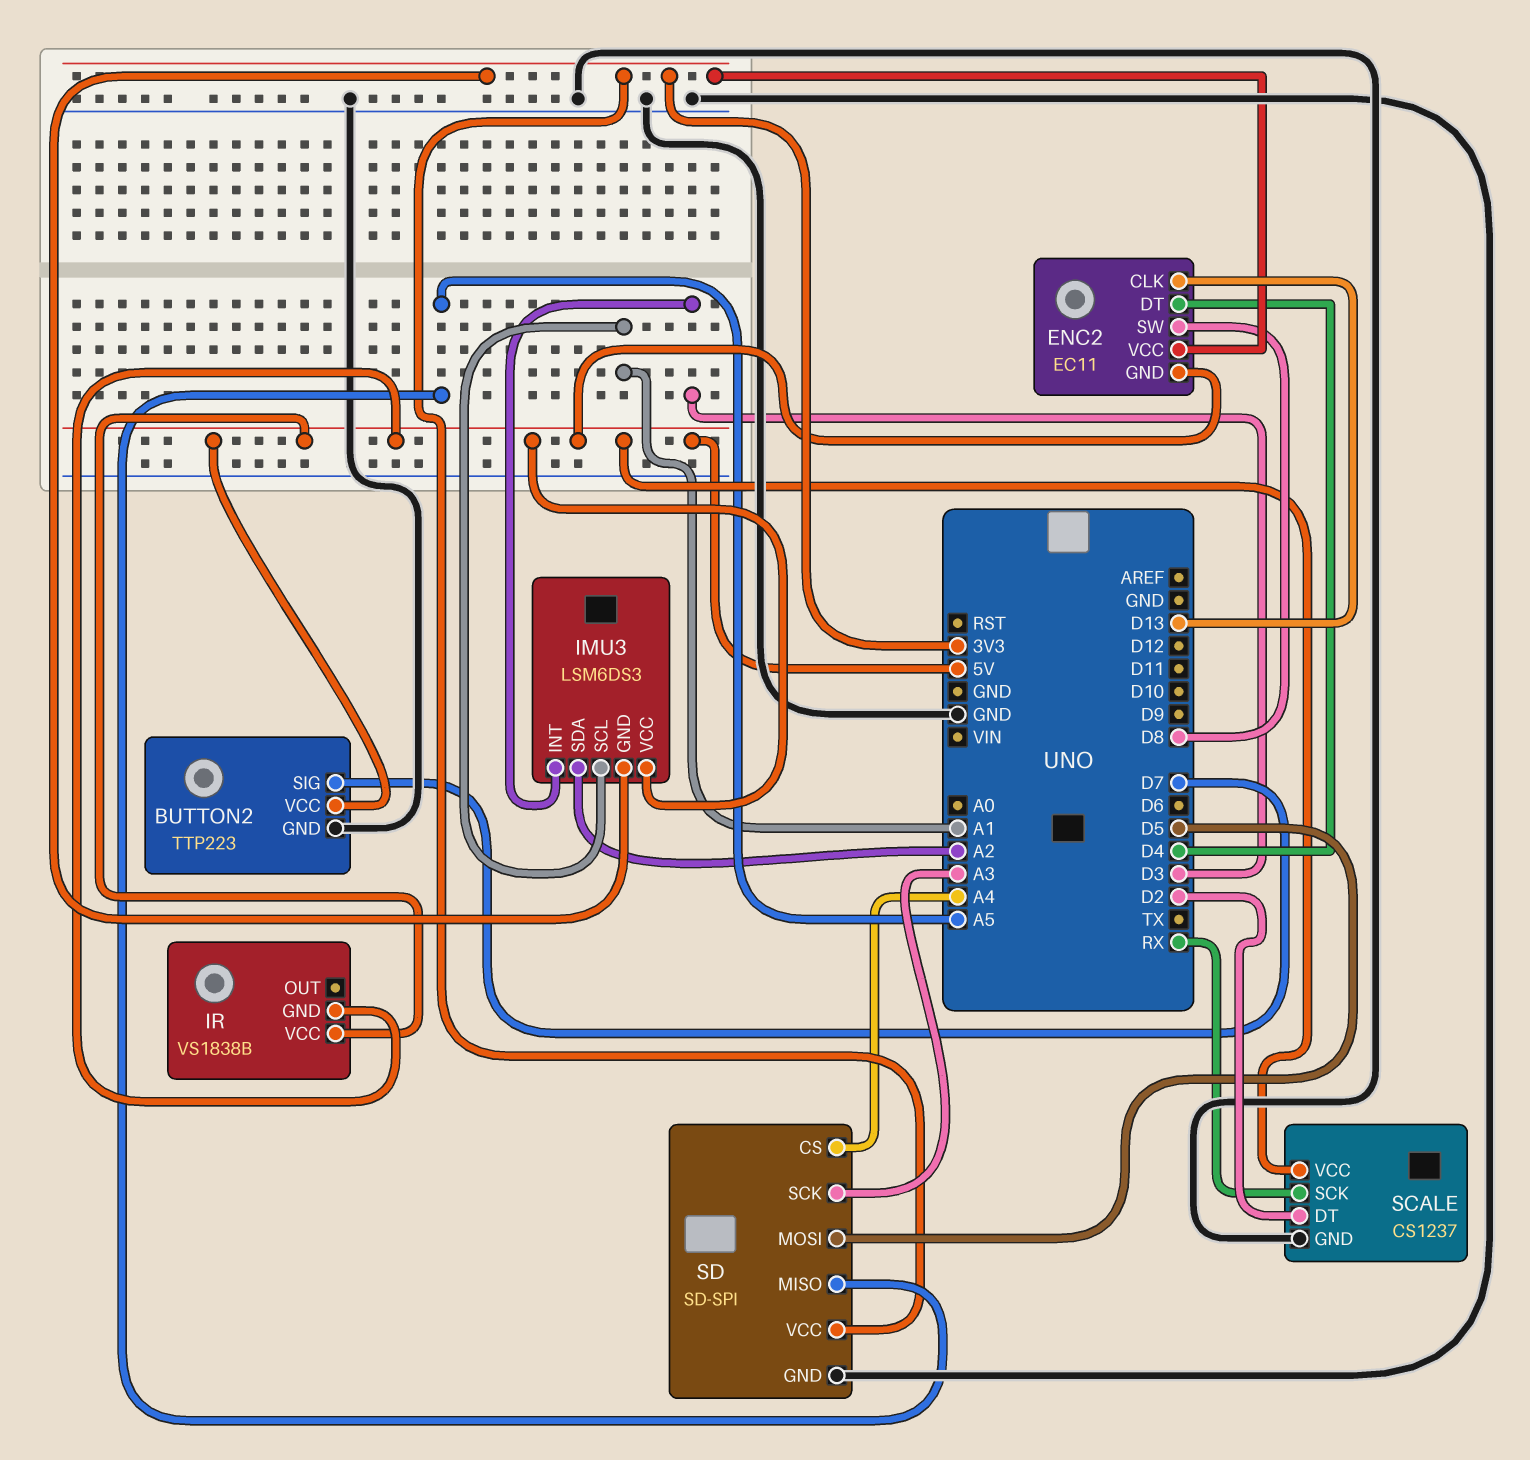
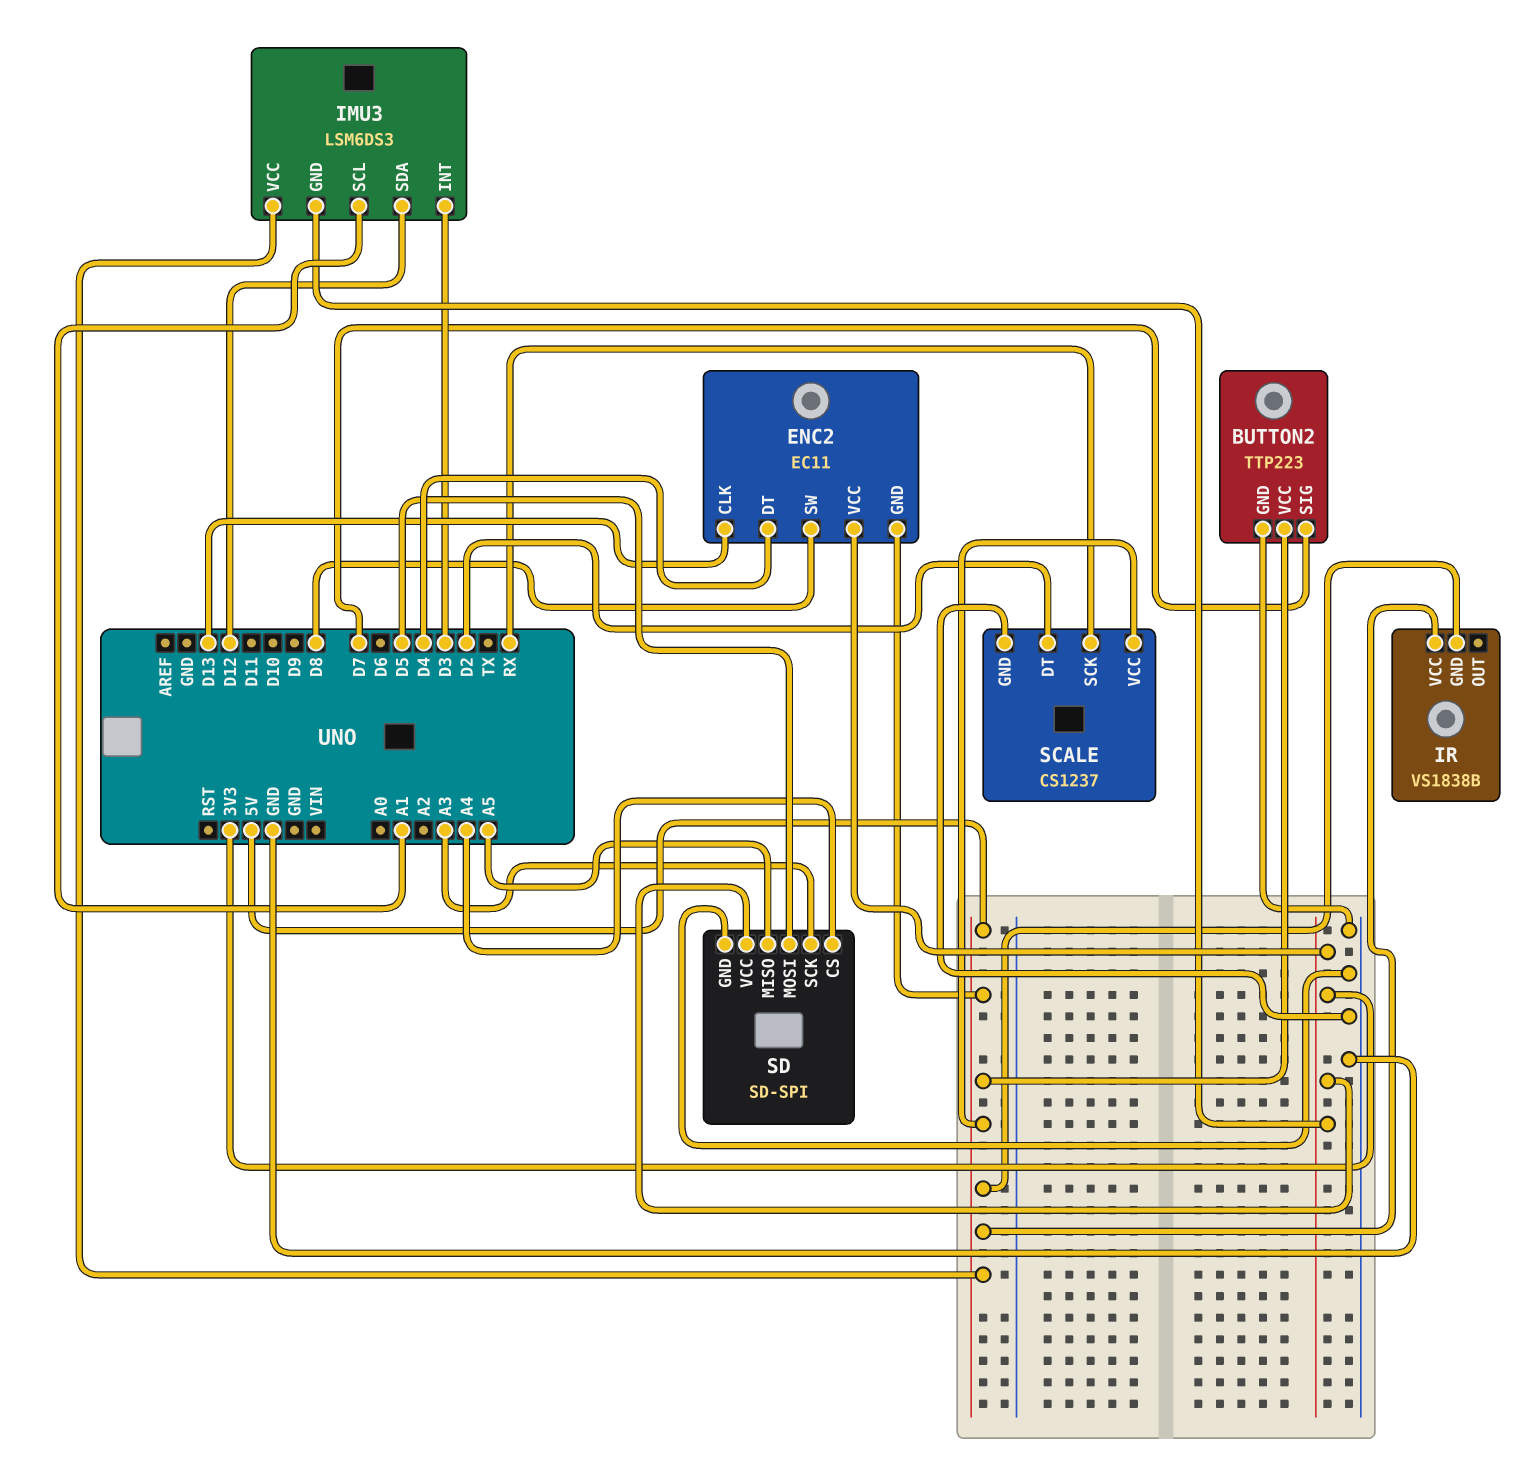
IMU3 pin SDA: A2 -> D12

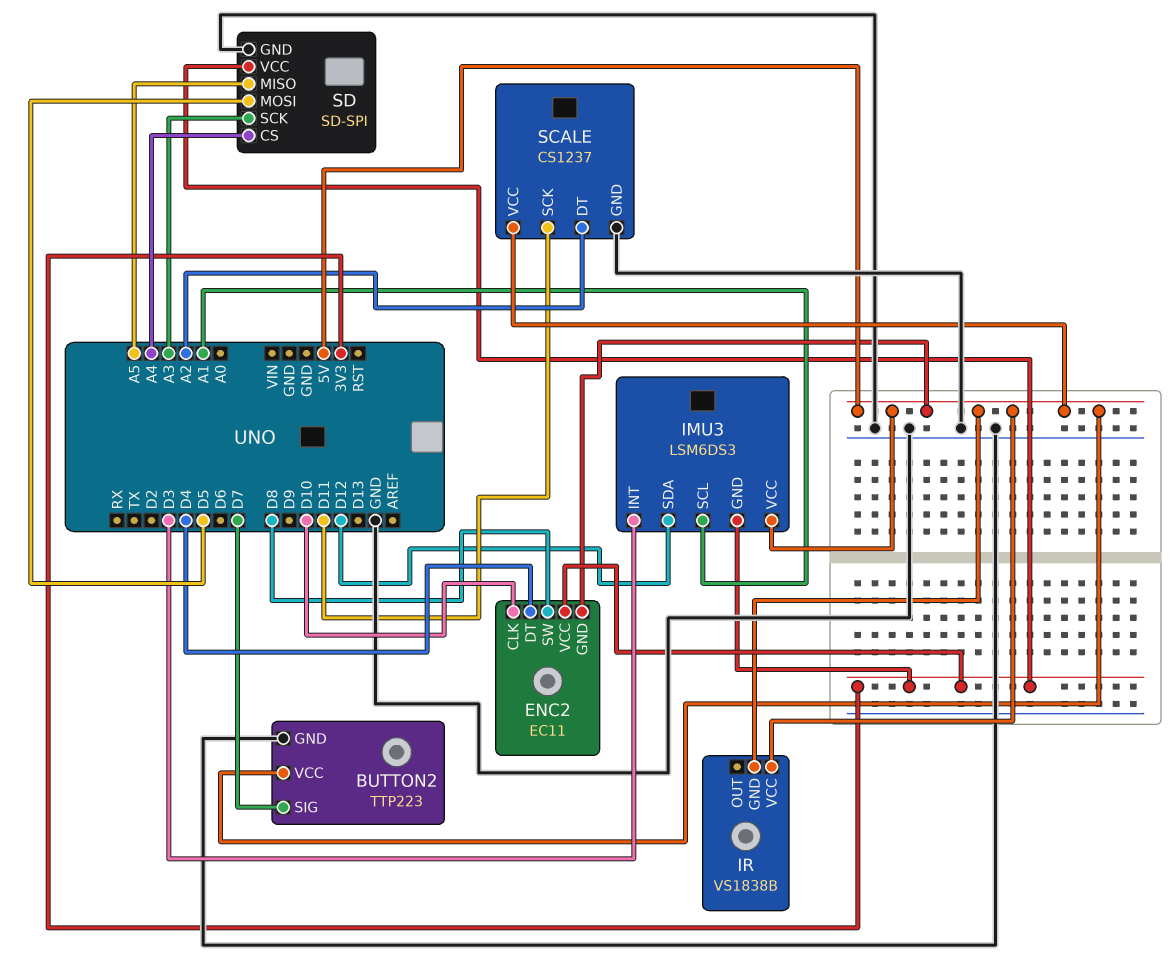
ENC2 pin CLK: D13 -> D10
SCALE pin DT: D2 -> A2
SCALE pin SCK: RX -> D11

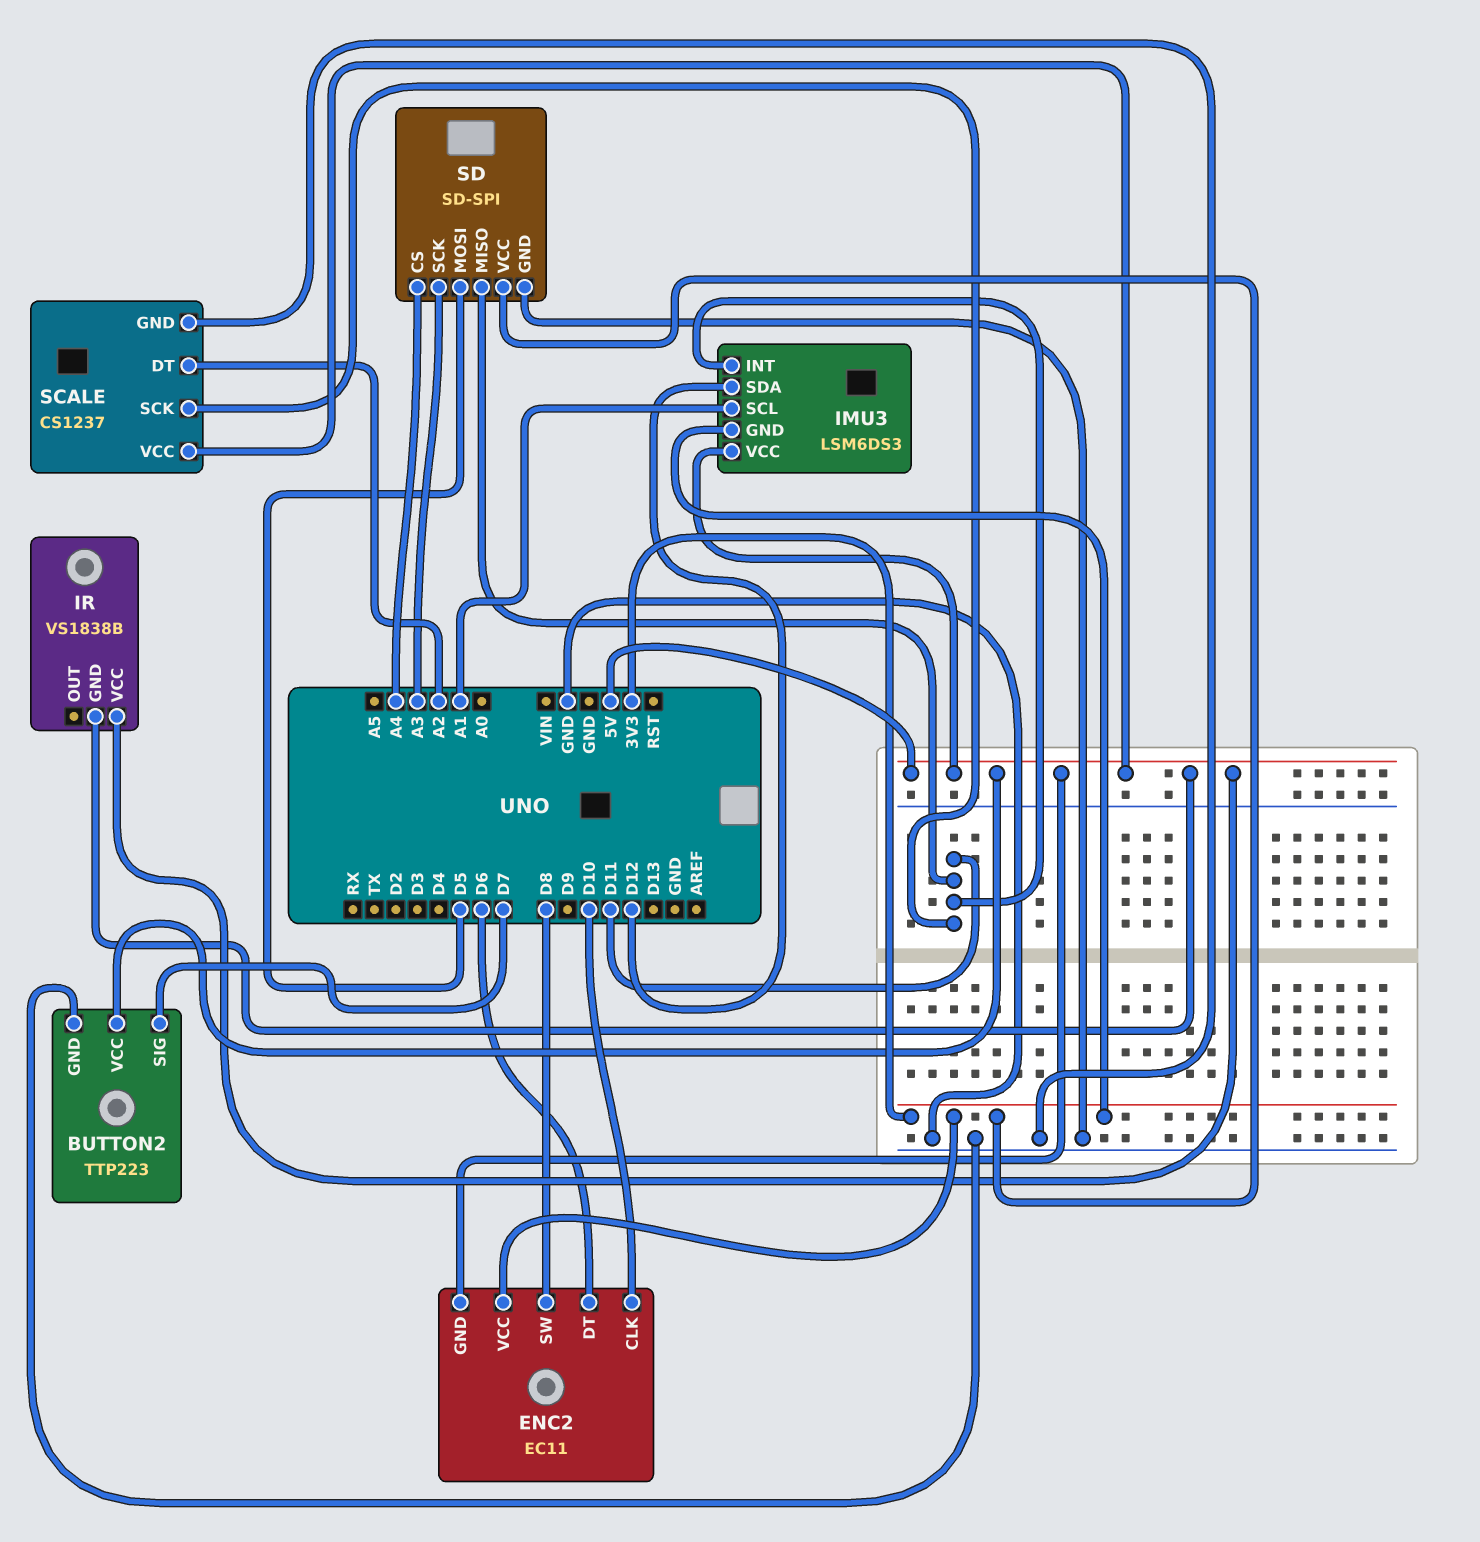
ENC2 pin DT: D4 -> D6
IMU3 pin INT: D3 -> D11
SD pin MISO: A5 -> D11

